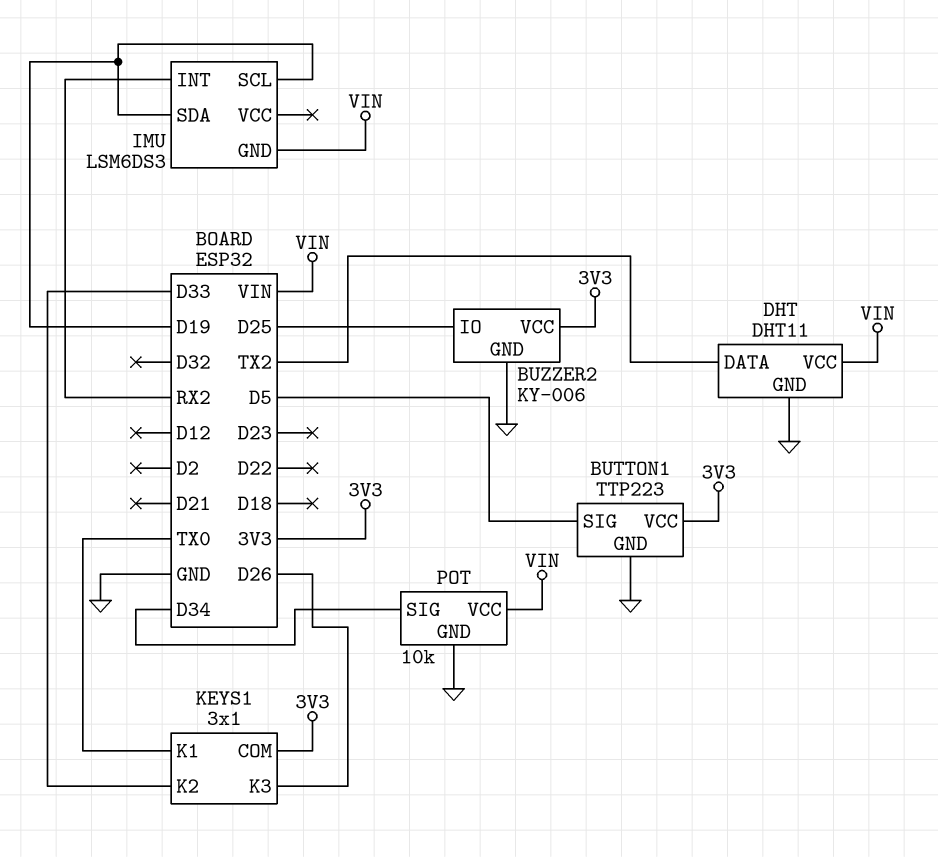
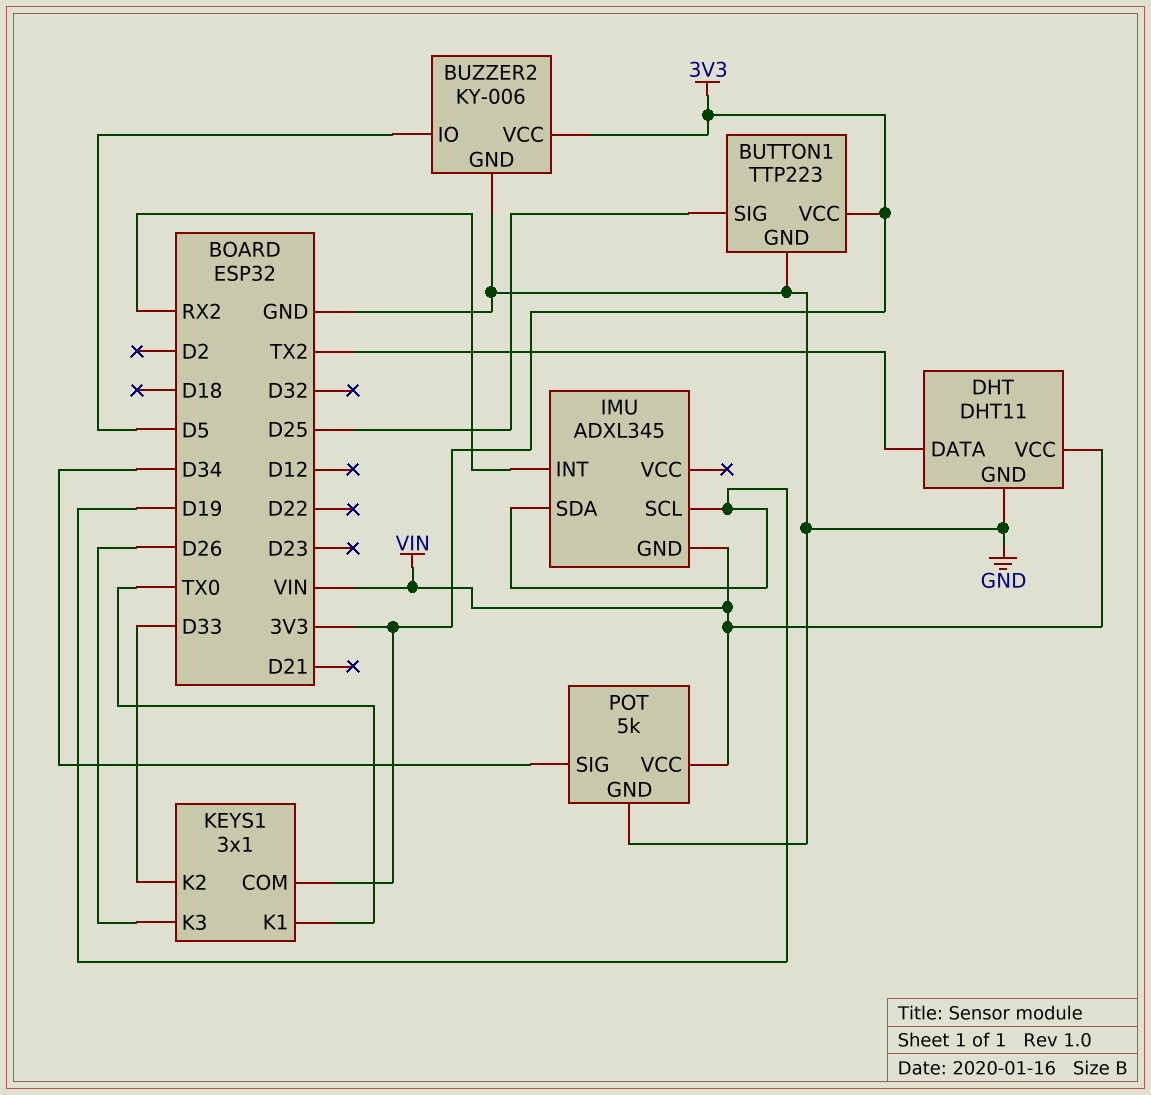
BUTTON1 pin SIG: D5 -> D25
BUZZER2 pin IO: D25 -> D5
IMU: LSM6DS3 -> ADXL345
POT: 10k -> 5k

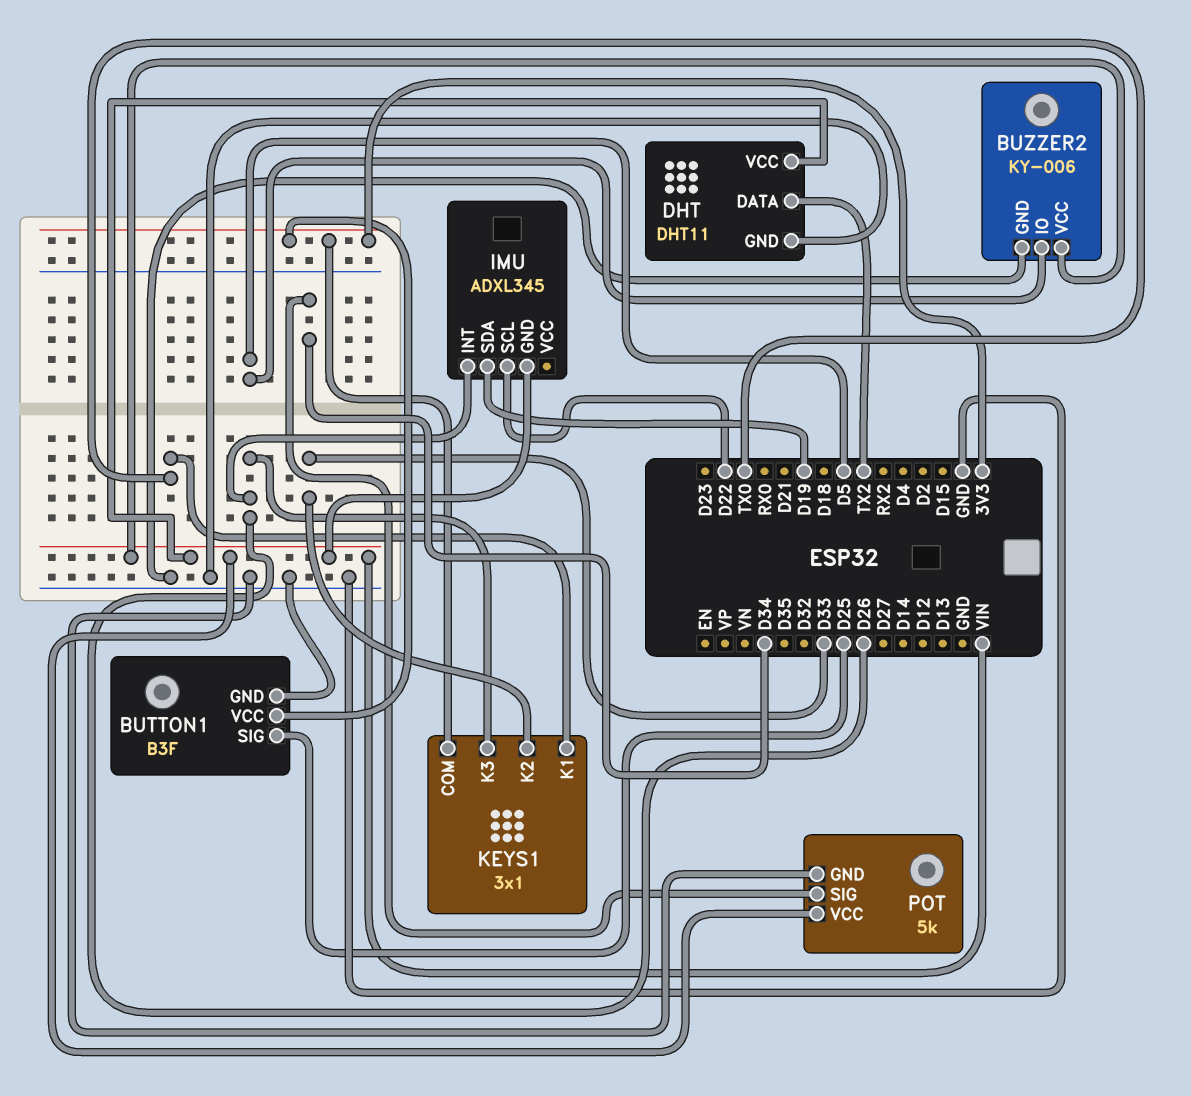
BUTTON1: TTP223 -> B3F
BUZZER2 pin VCC: 3V3 -> VIN
IMU pin INT: RX2 -> D26
IMU pin SCL: D19 -> D22

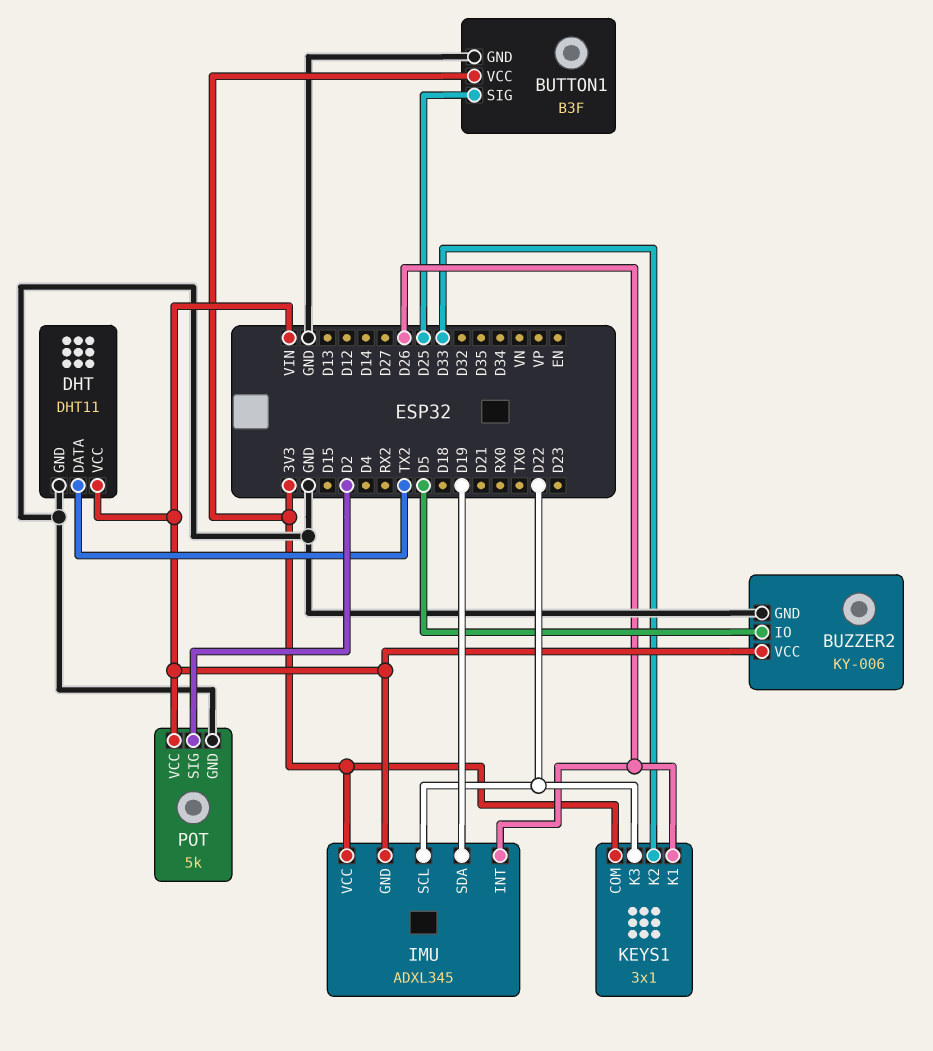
IMU pin VCC: none -> 3V3
KEYS1 pin K1: TX0 -> D26
KEYS1 pin K3: D26 -> D22
POT pin SIG: D34 -> D2

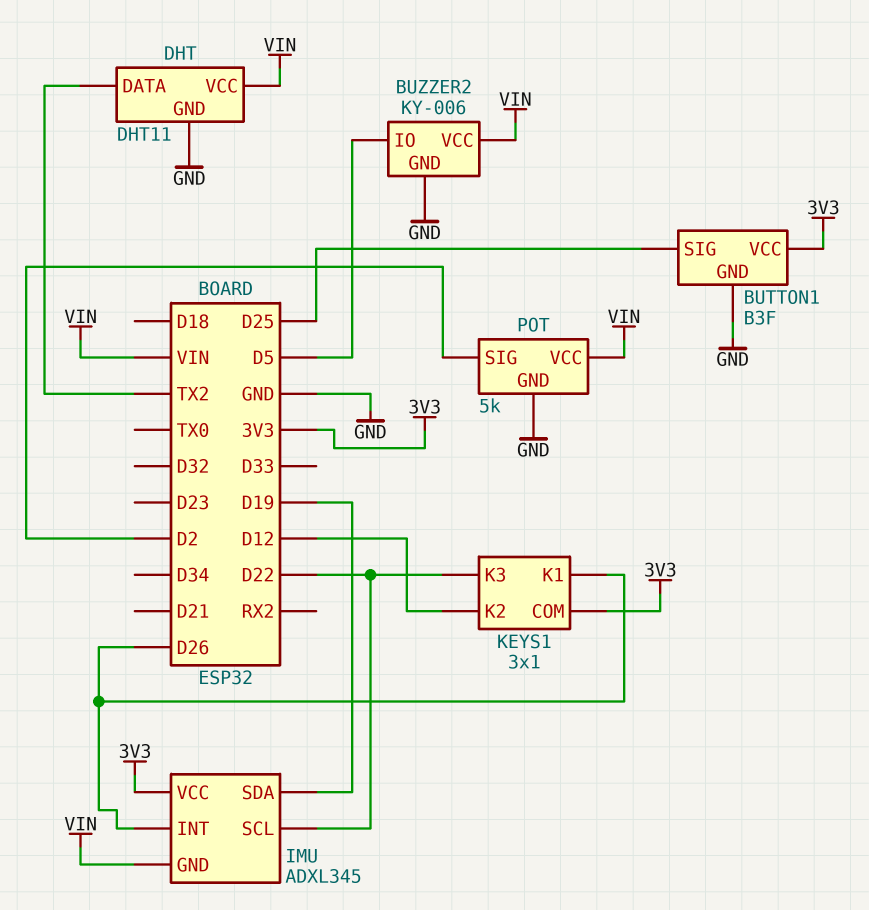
KEYS1 pin K2: D33 -> D12

